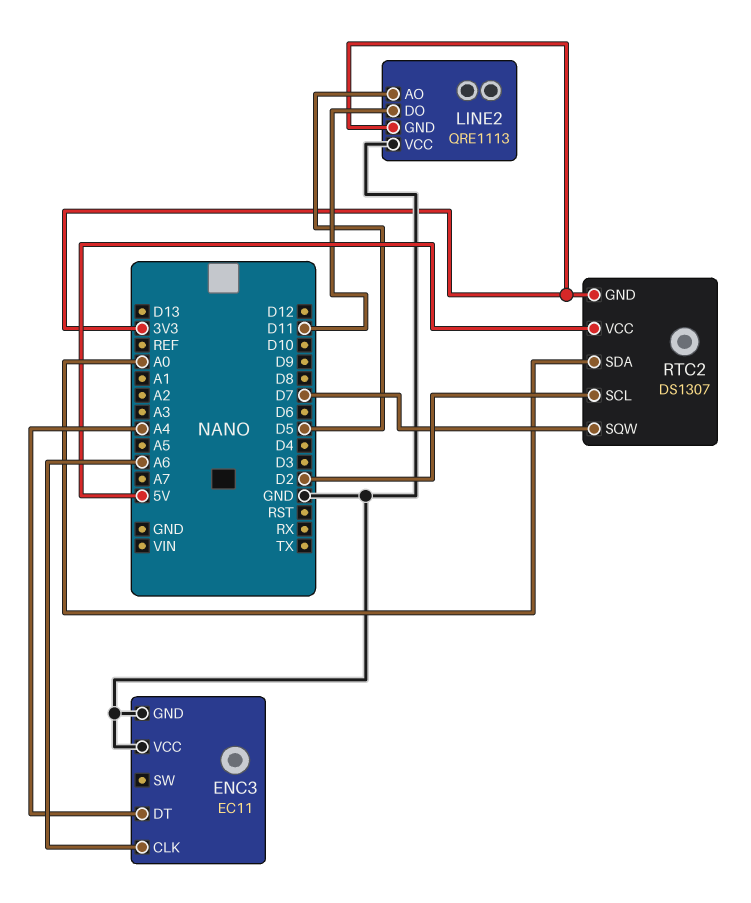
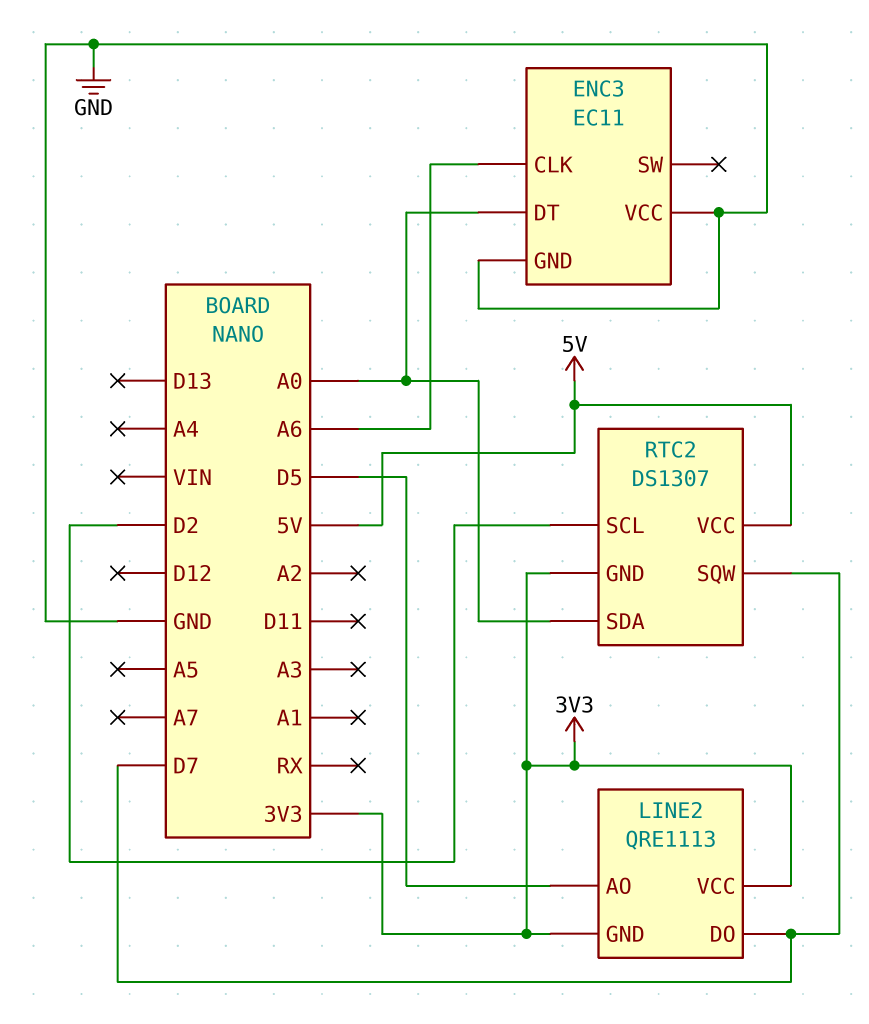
ENC3 pin DT: A4 -> A0
LINE2 pin DO: D11 -> D7
LINE2 pin VCC: GND -> 3V3

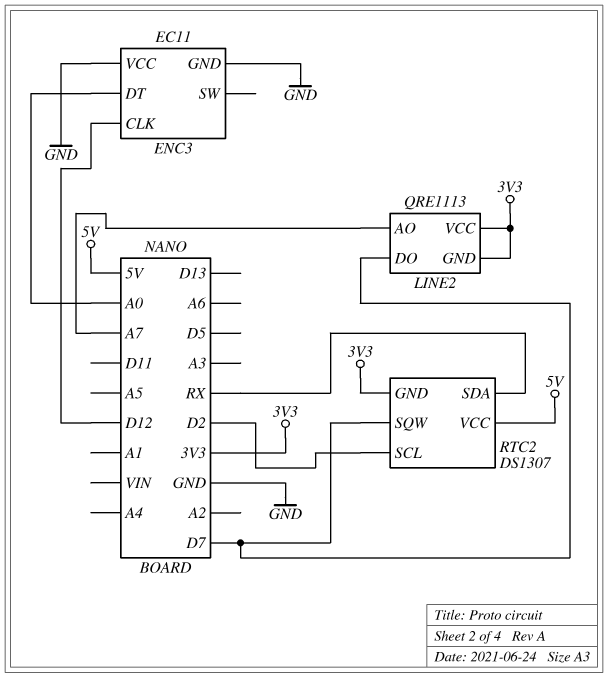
ENC3 pin CLK: A6 -> D12
LINE2 pin AO: D5 -> A7
RTC2 pin SDA: A0 -> RX

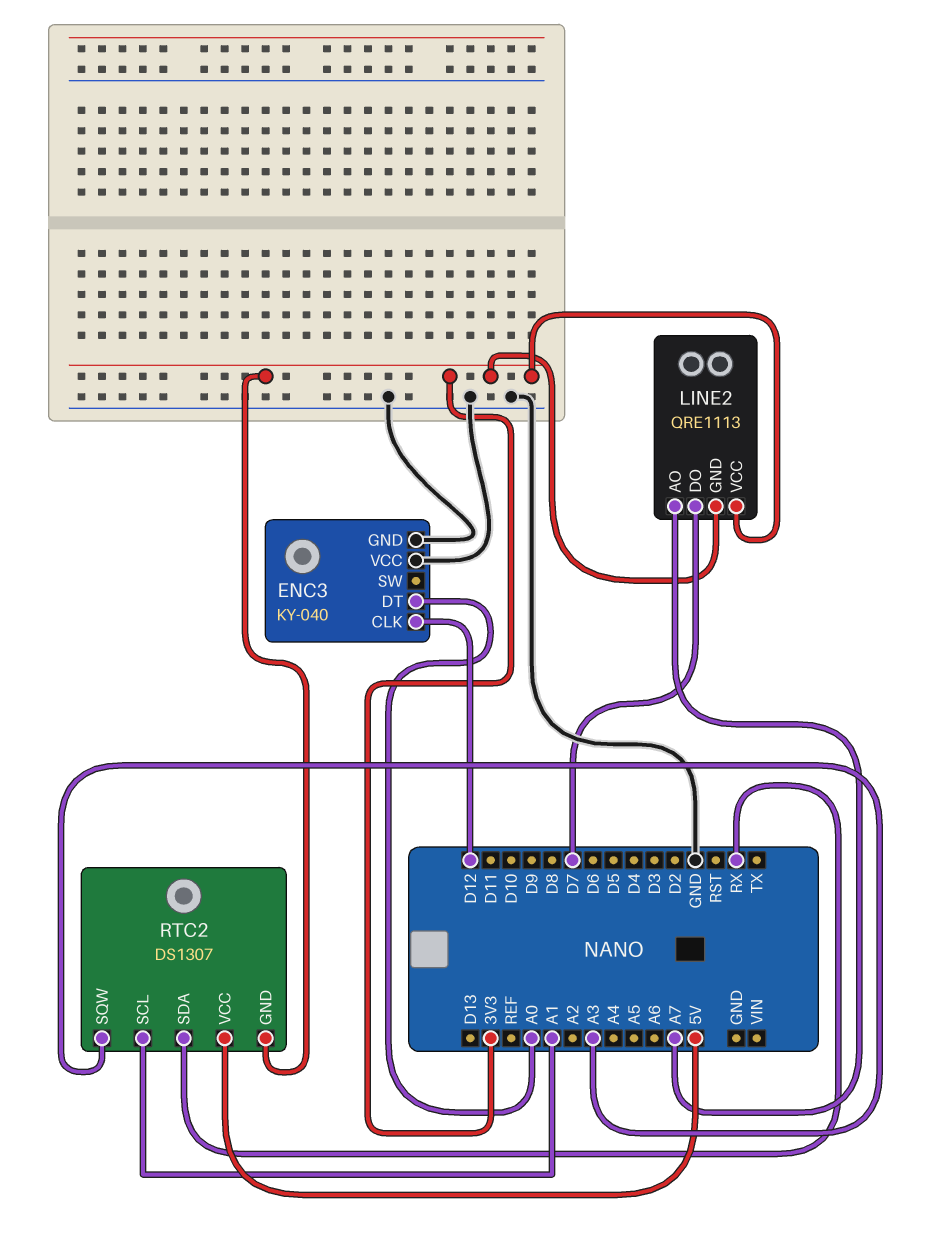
ENC3: EC11 -> KY-040
RTC2 pin SCL: D2 -> A1
RTC2 pin SQW: D7 -> A3

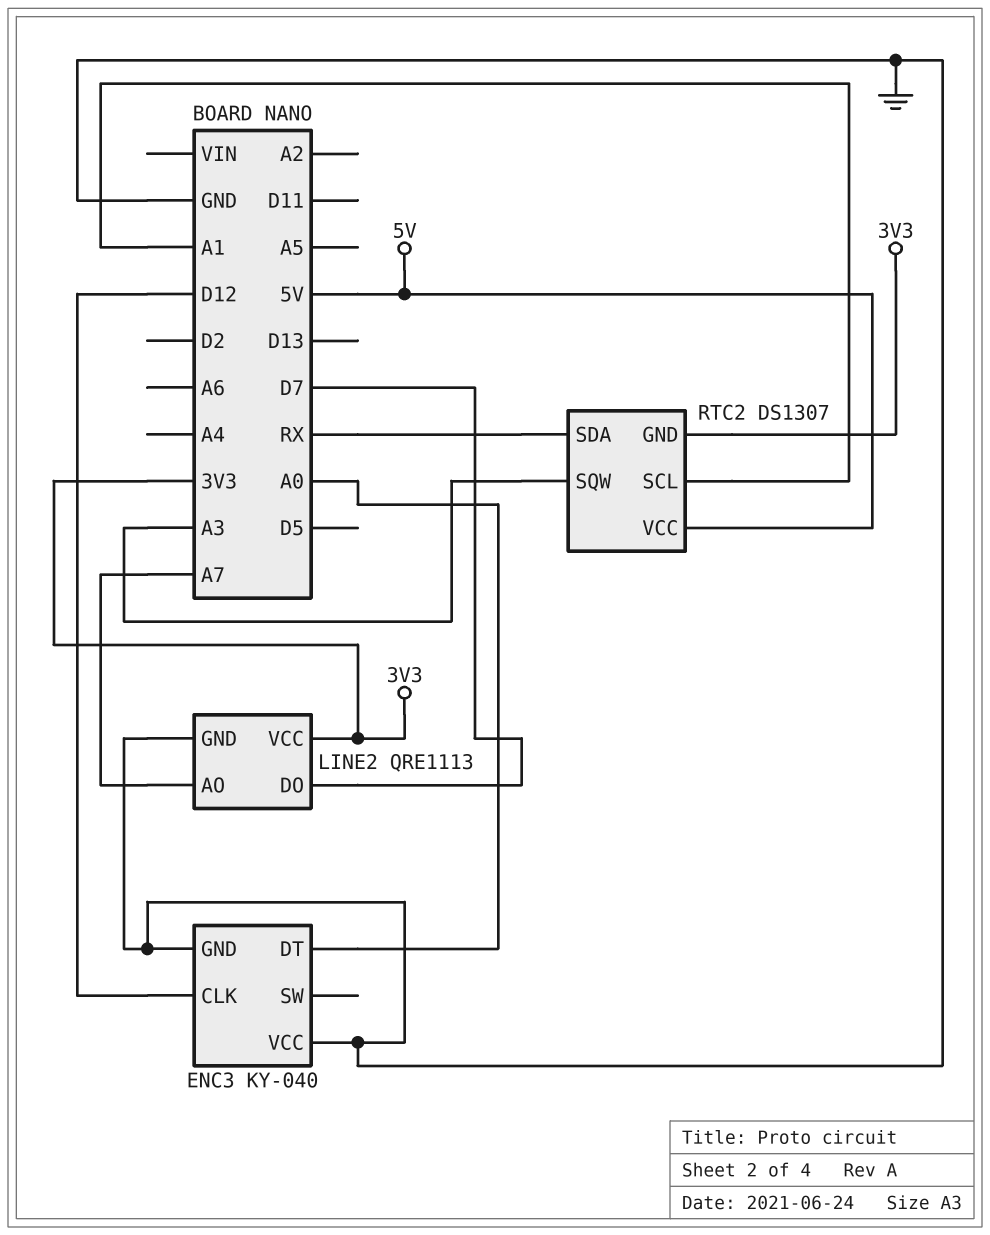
LINE2 pin GND: 3V3 -> GND

